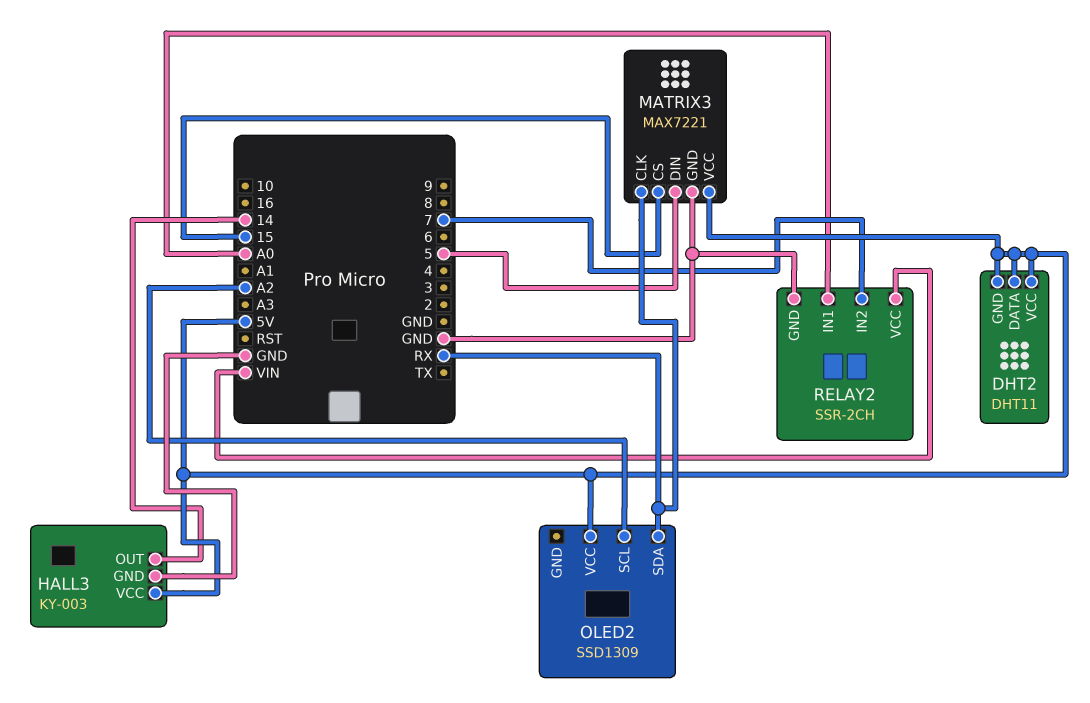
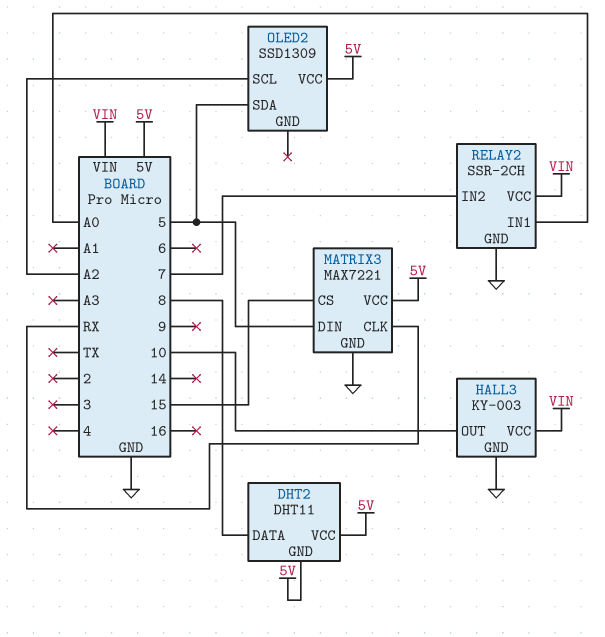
DHT2 pin DATA: 5V -> 8
HALL3 pin OUT: 14 -> 10
HALL3 pin VCC: 5V -> VIN
OLED2 pin SDA: RX -> 5

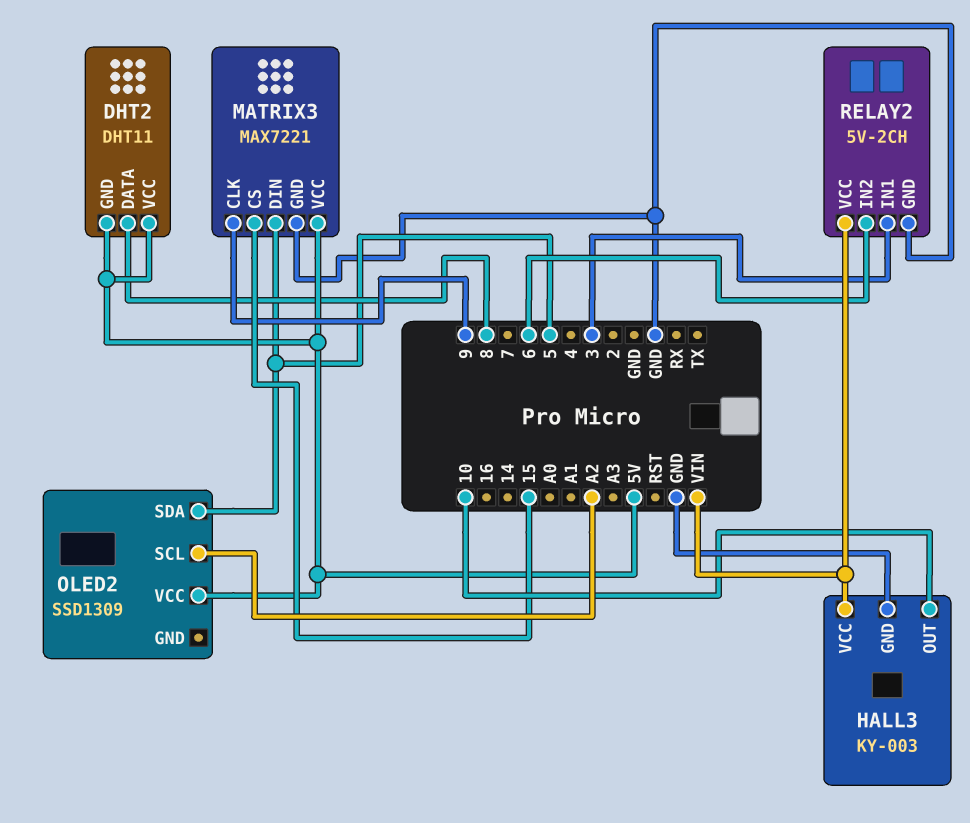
MATRIX3 pin CLK: RX -> 9
RELAY2: SSR-2CH -> 5V-2CH
RELAY2 pin IN1: A0 -> 3
RELAY2 pin IN2: 7 -> 6

